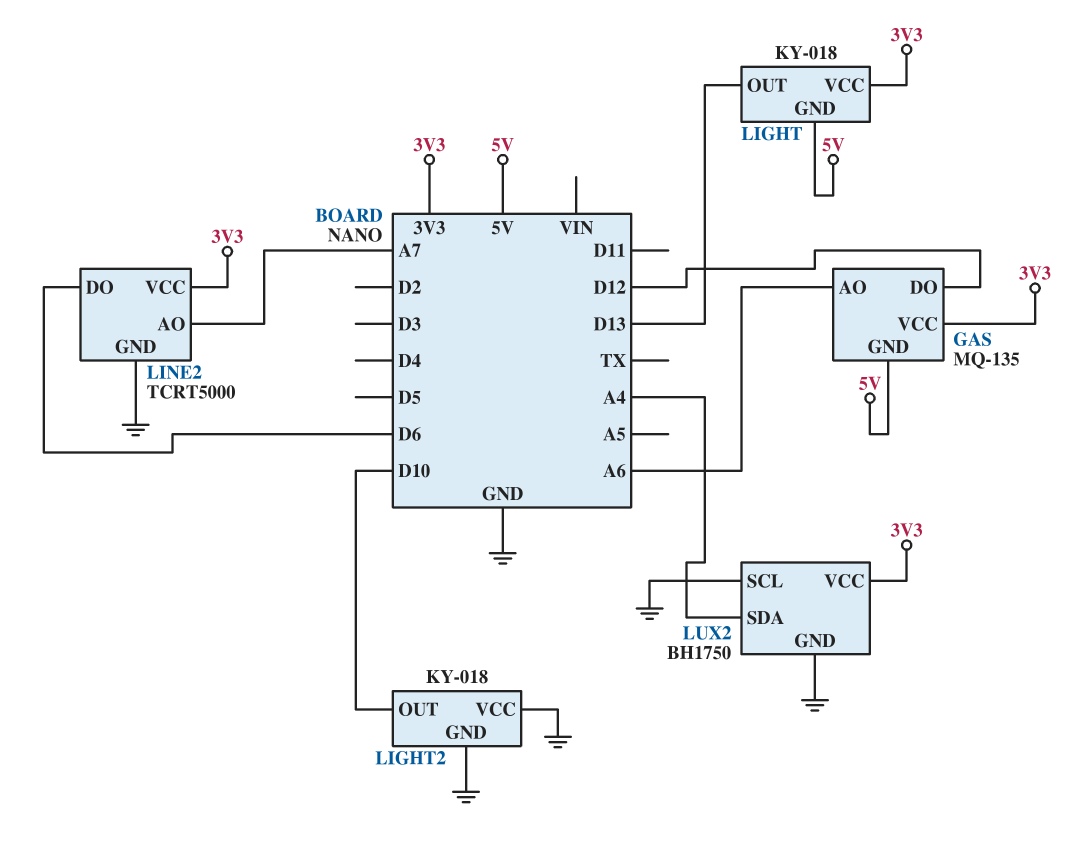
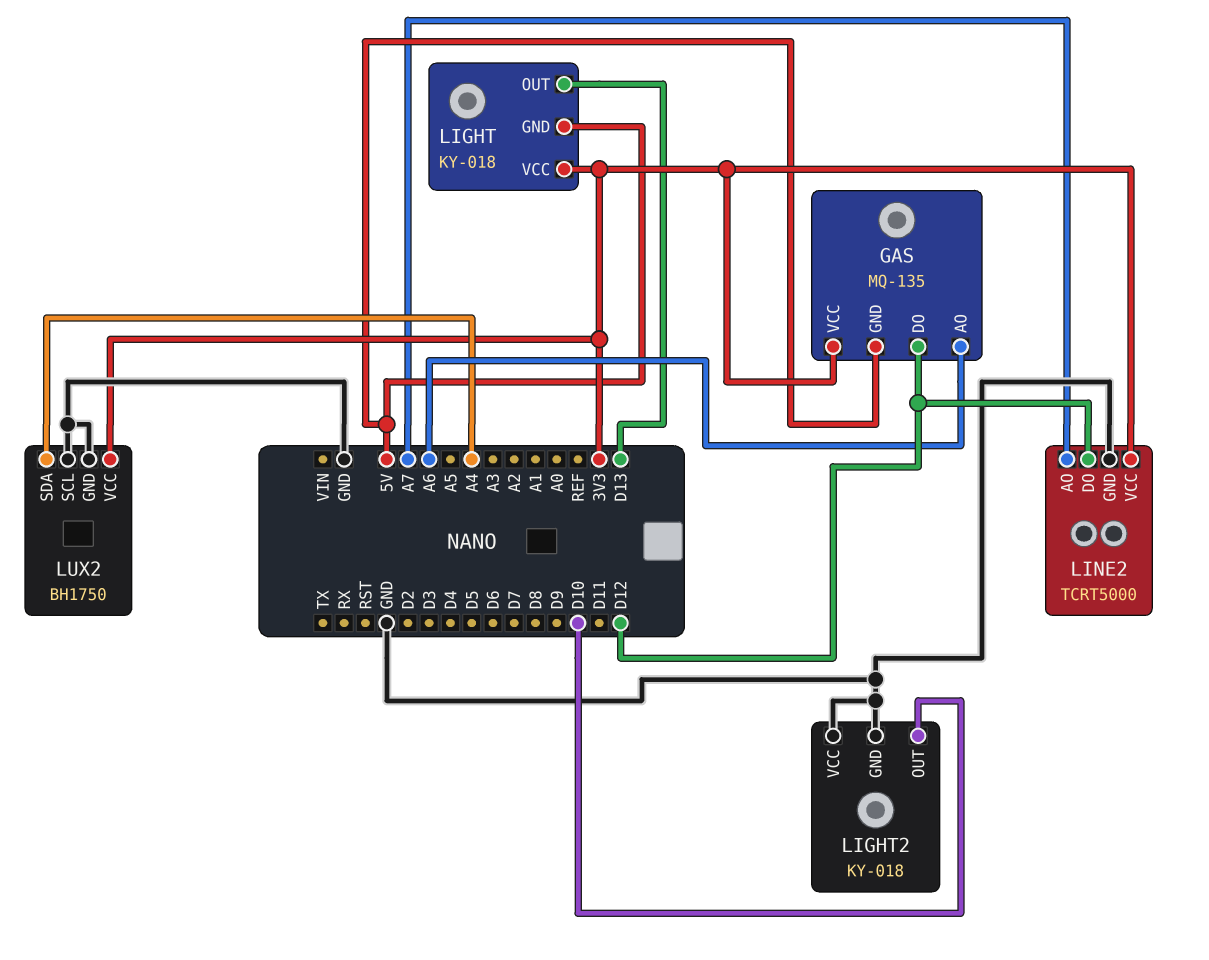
LINE2 pin DO: D6 -> D12

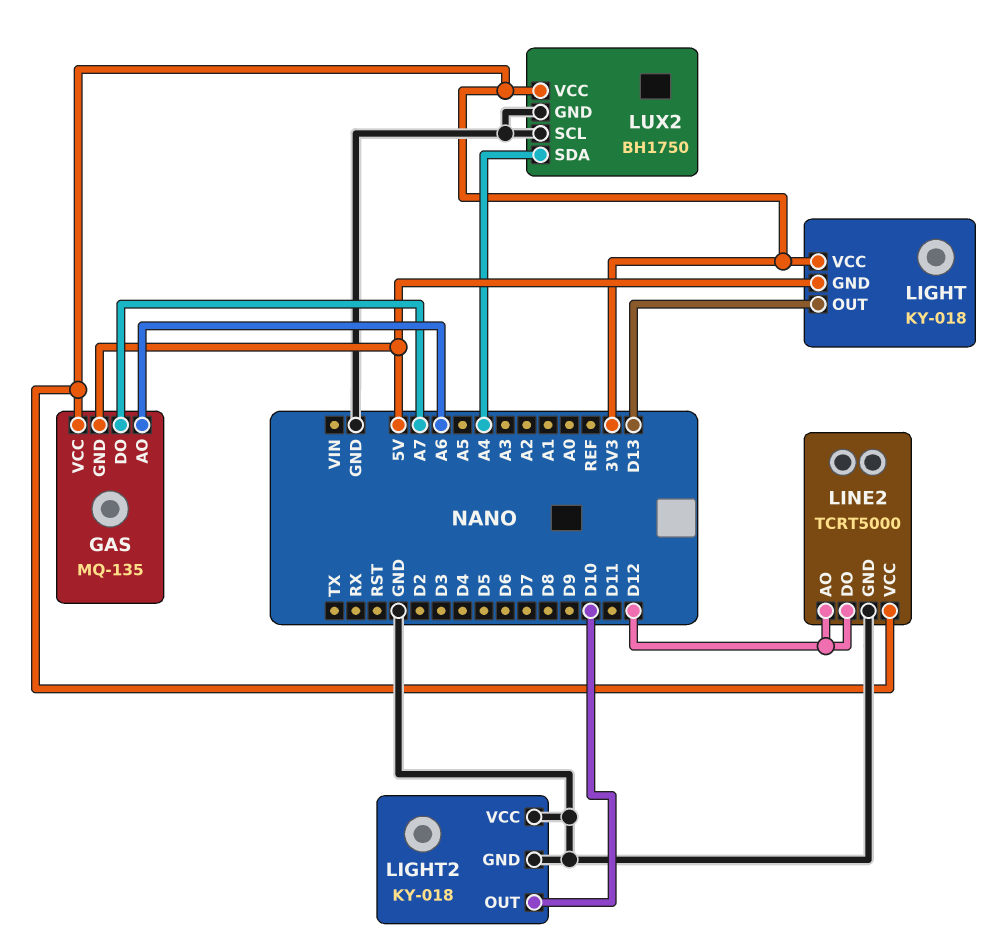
GAS pin DO: D12 -> A7
LINE2 pin AO: A7 -> D12

